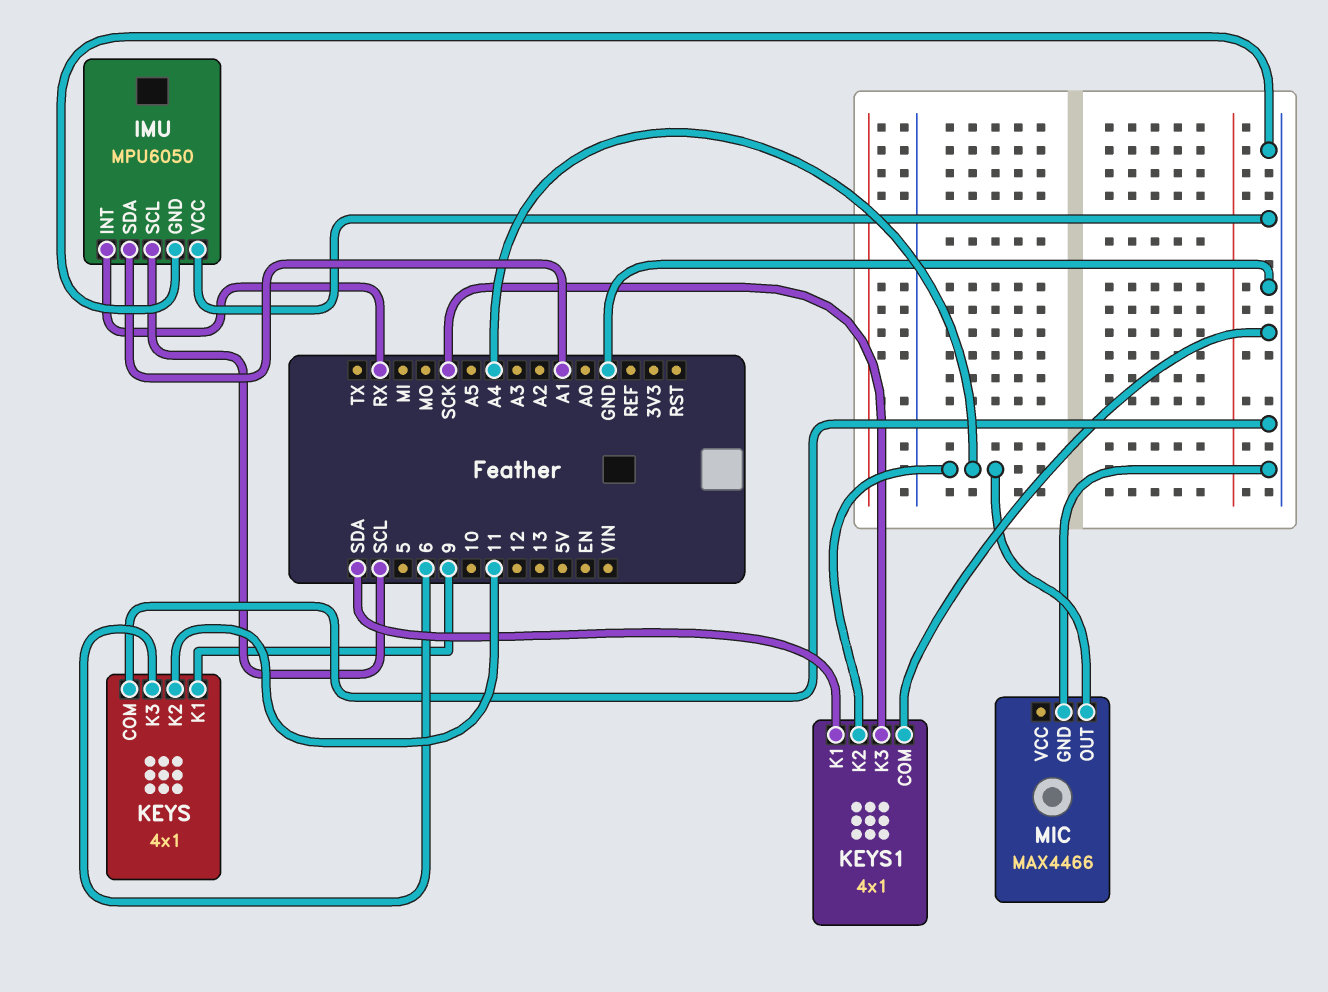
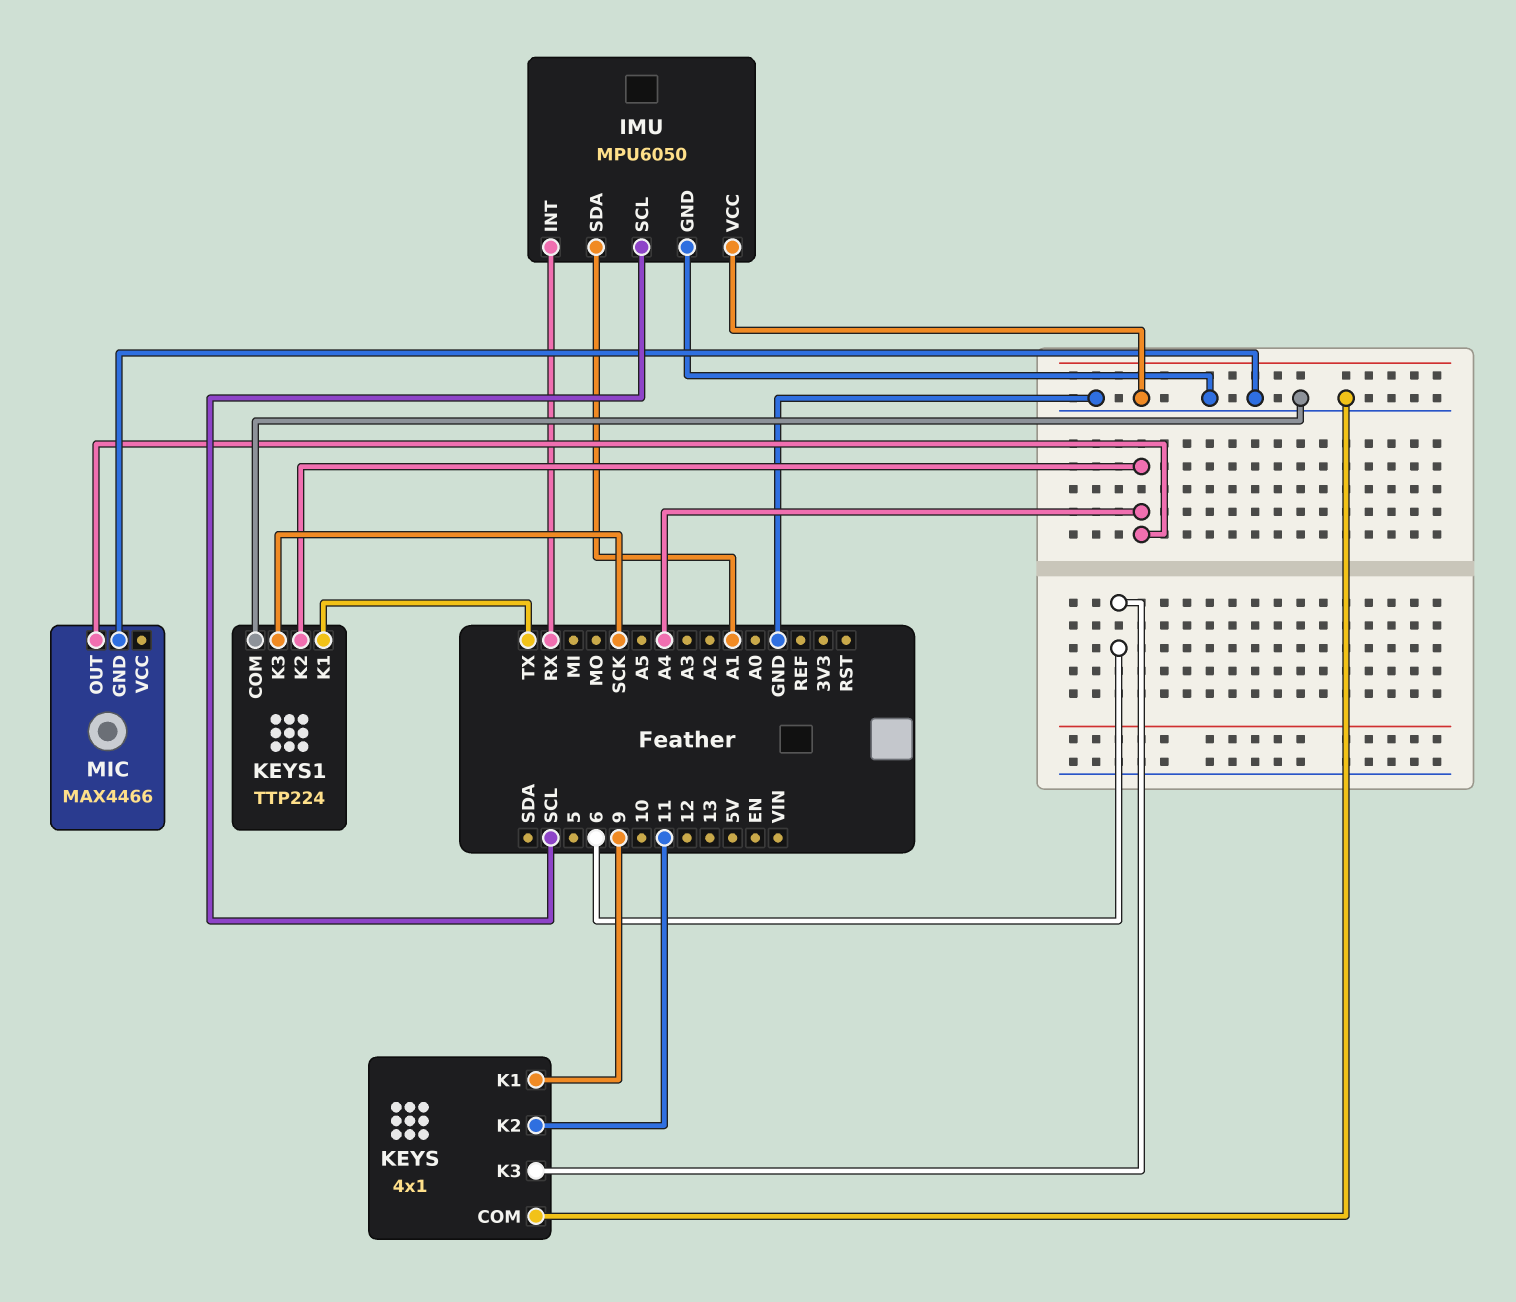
KEYS1: 4x1 -> TTP224
KEYS1 pin K1: SDA -> TX

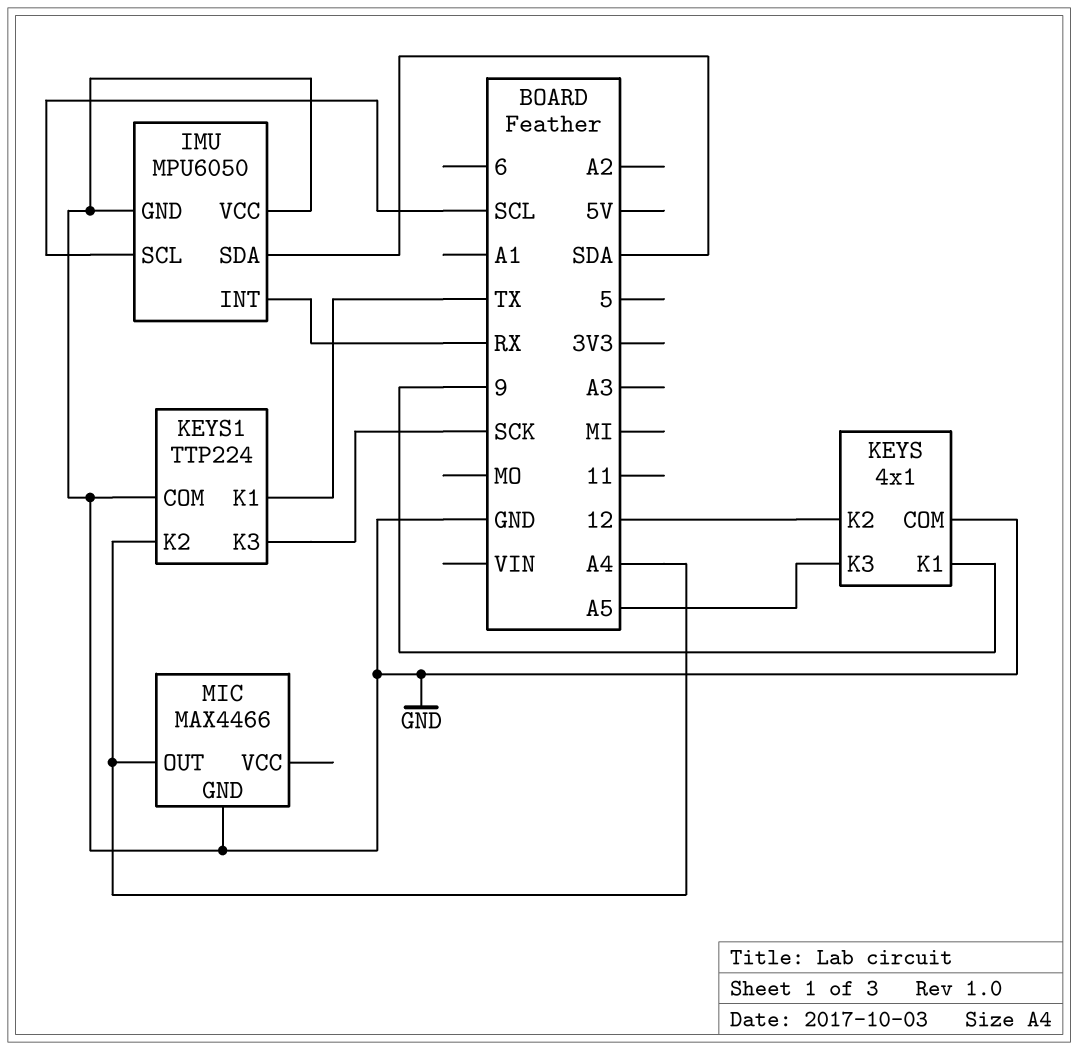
IMU pin SDA: A1 -> SDA
KEYS pin K2: 11 -> 12
KEYS pin K3: 6 -> A5

